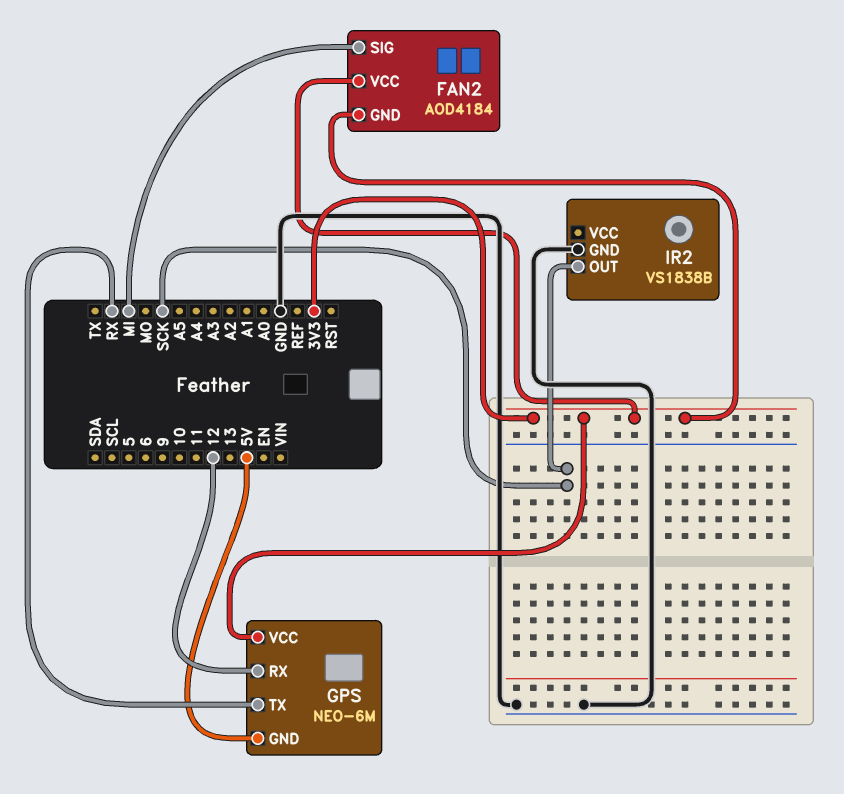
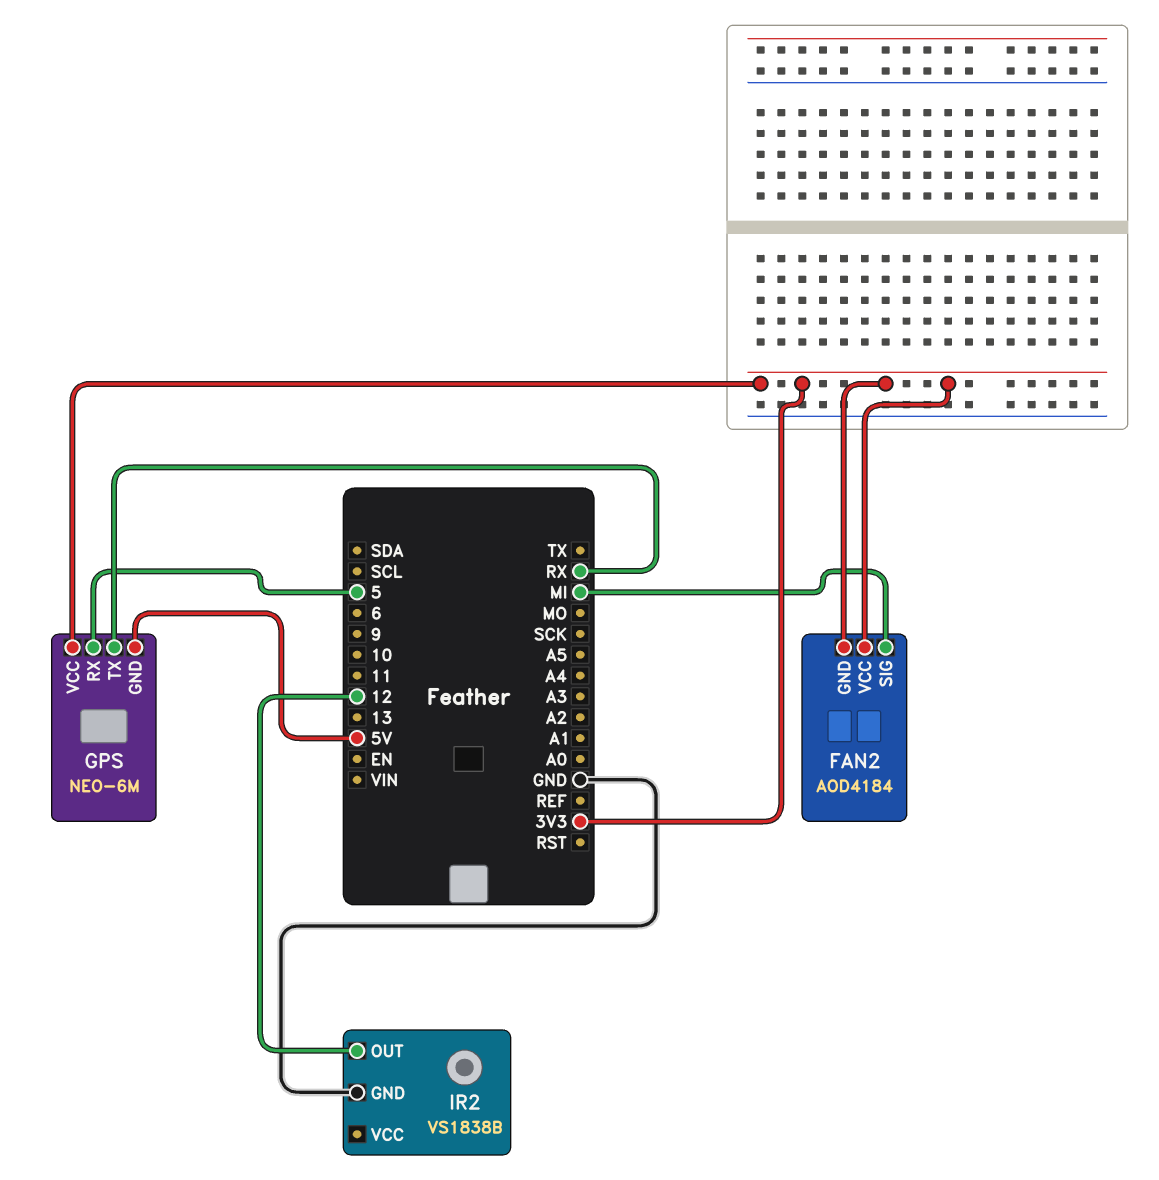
GPS pin RX: 12 -> 5
IR2 pin OUT: SCK -> 12

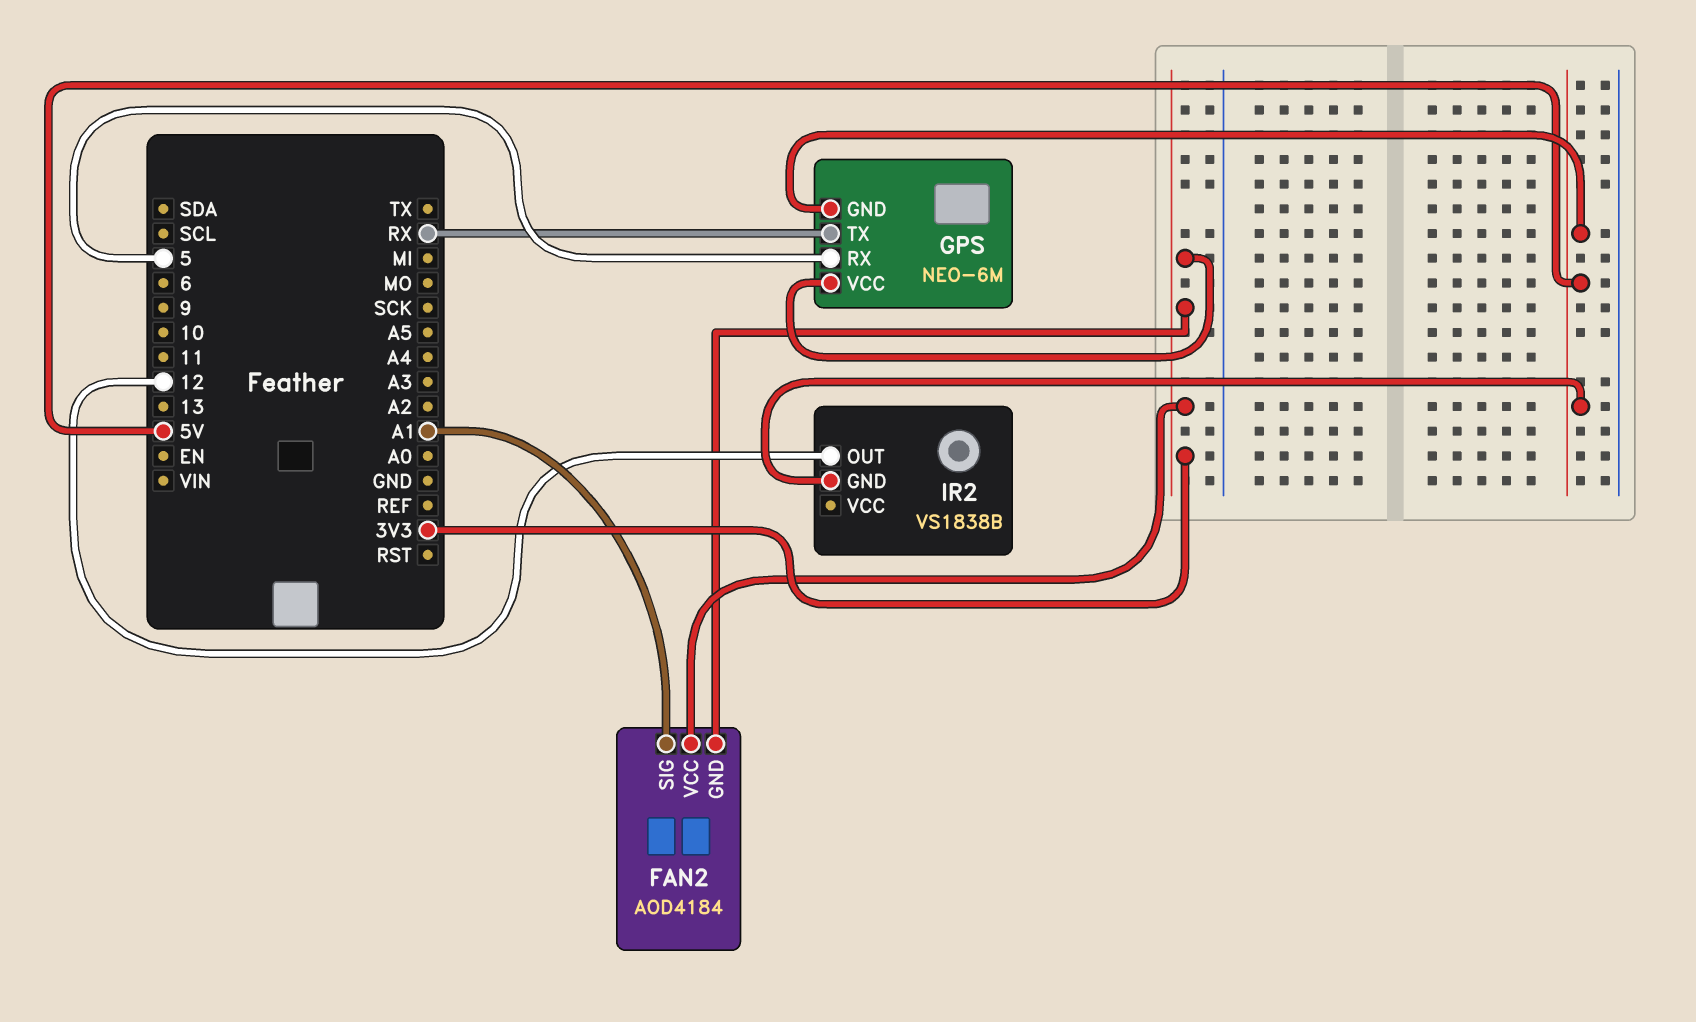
FAN2 pin SIG: MI -> A1
IR2 pin GND: GND -> 5V

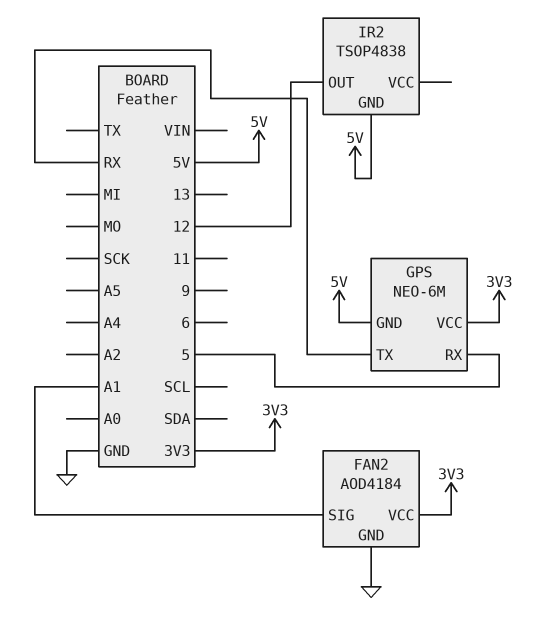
FAN2 pin GND: 3V3 -> GND
IR2: VS1838B -> TSOP4838

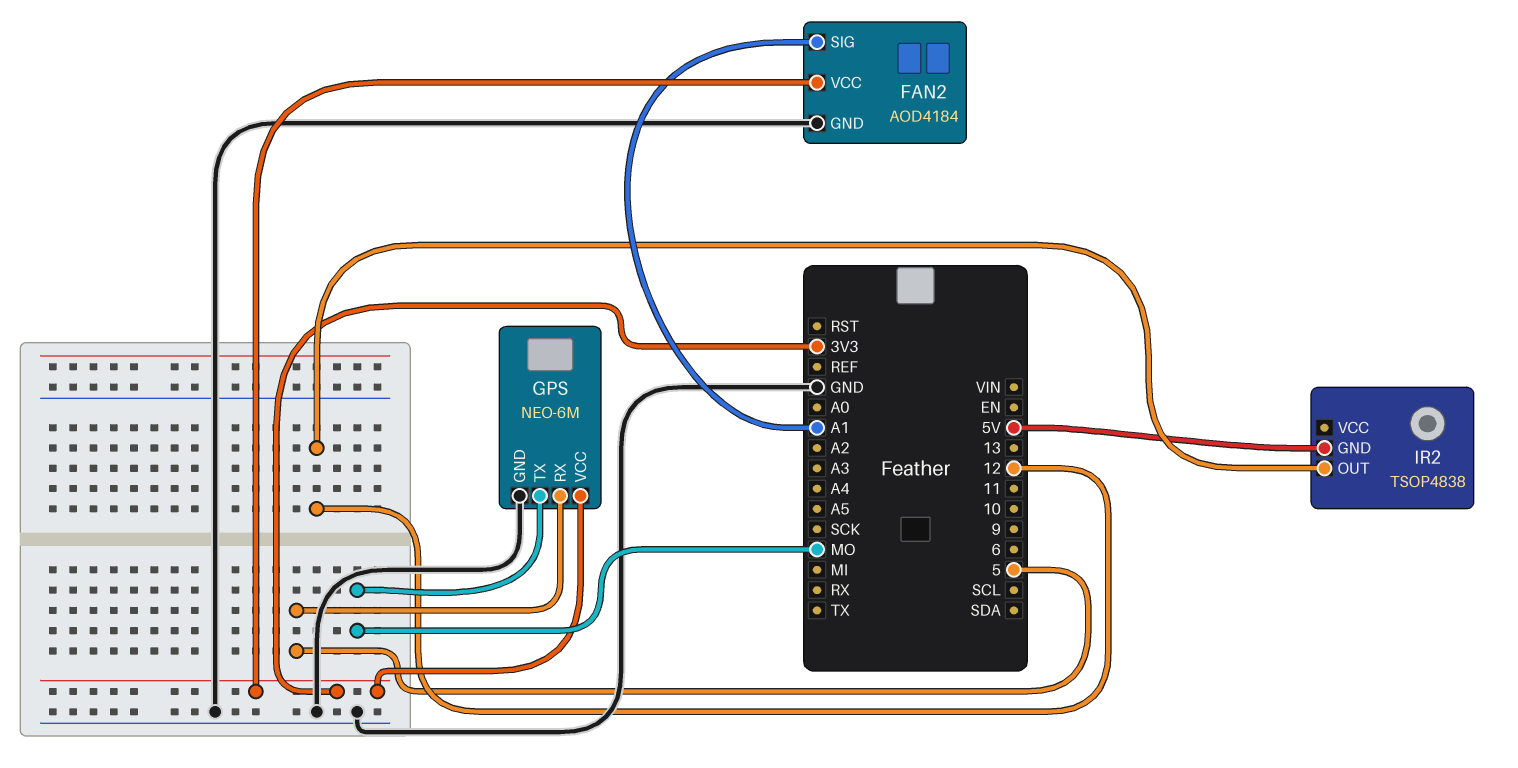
GPS pin GND: 5V -> GND
GPS pin TX: RX -> MO

